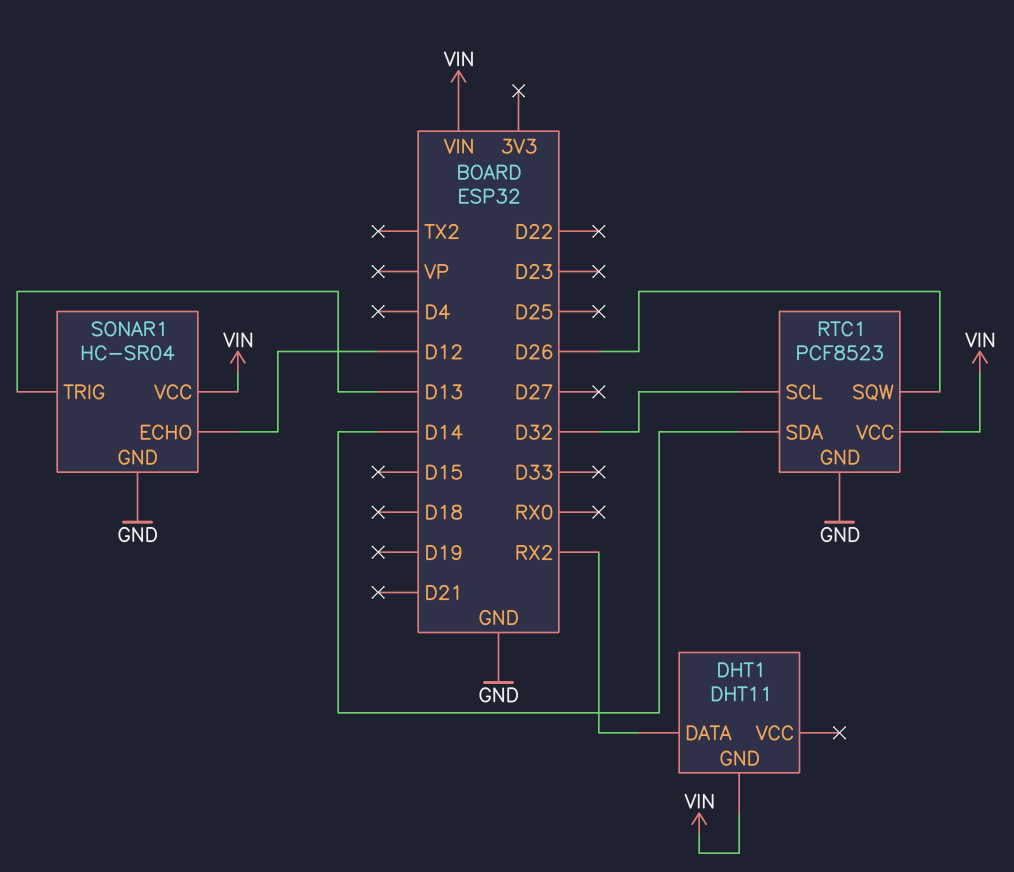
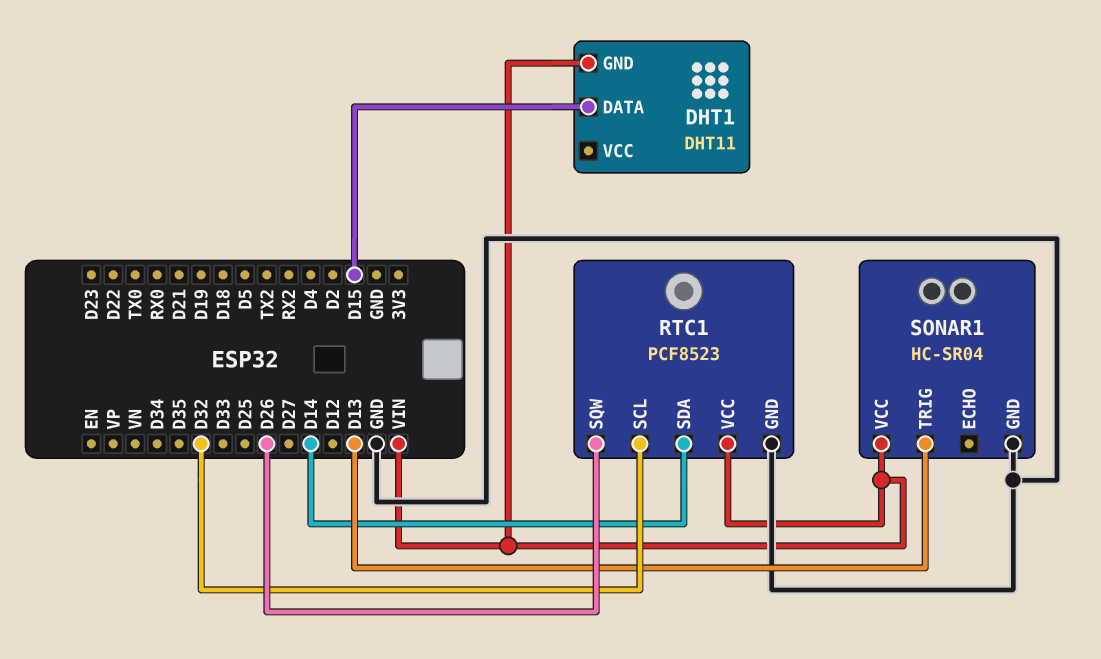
DHT1 pin DATA: RX2 -> D15
SONAR1 pin ECHO: D12 -> none

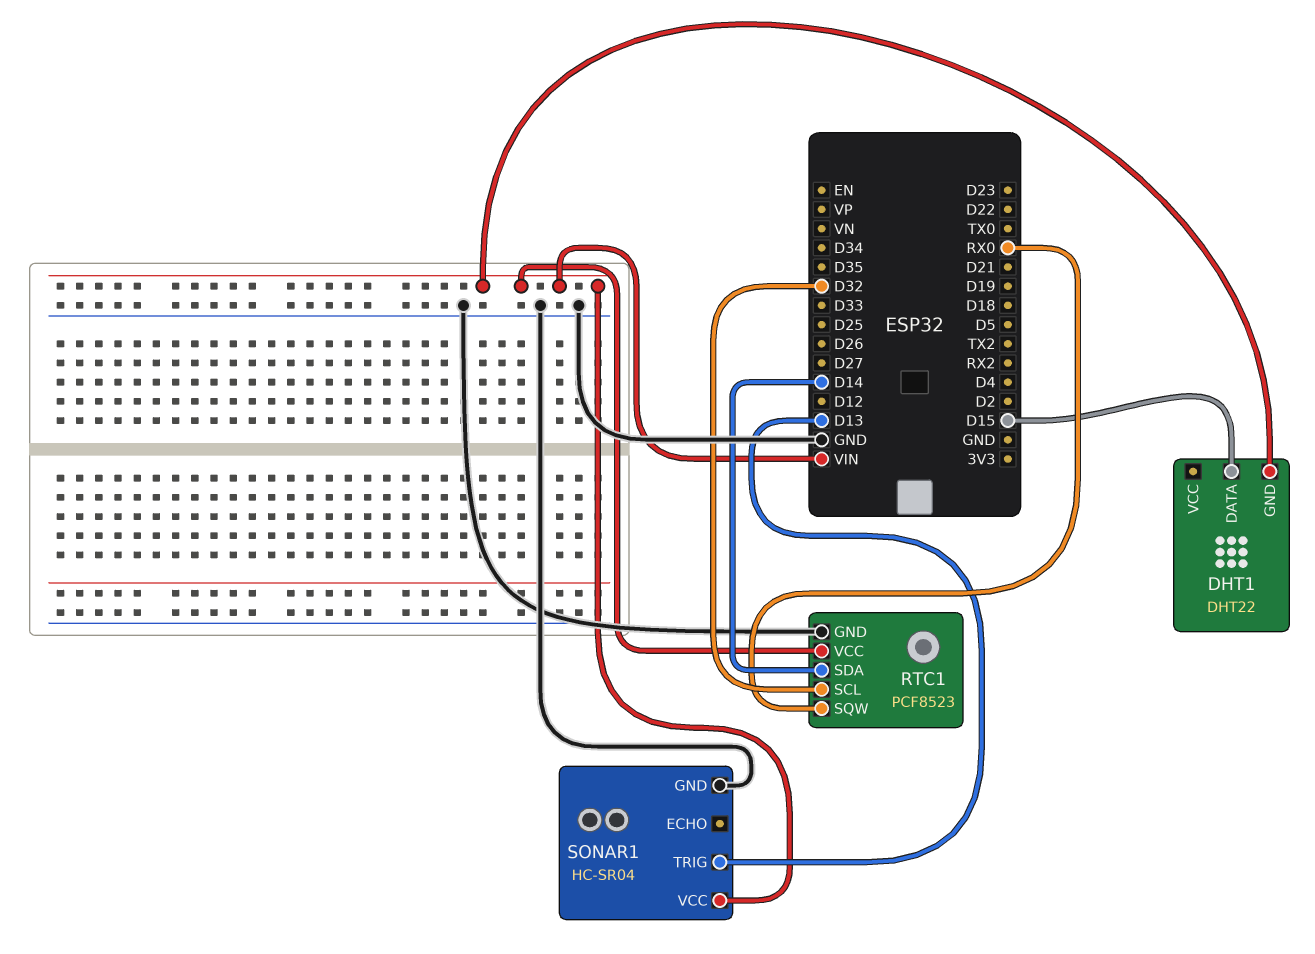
DHT1: DHT11 -> DHT22
RTC1 pin SQW: D26 -> RX0

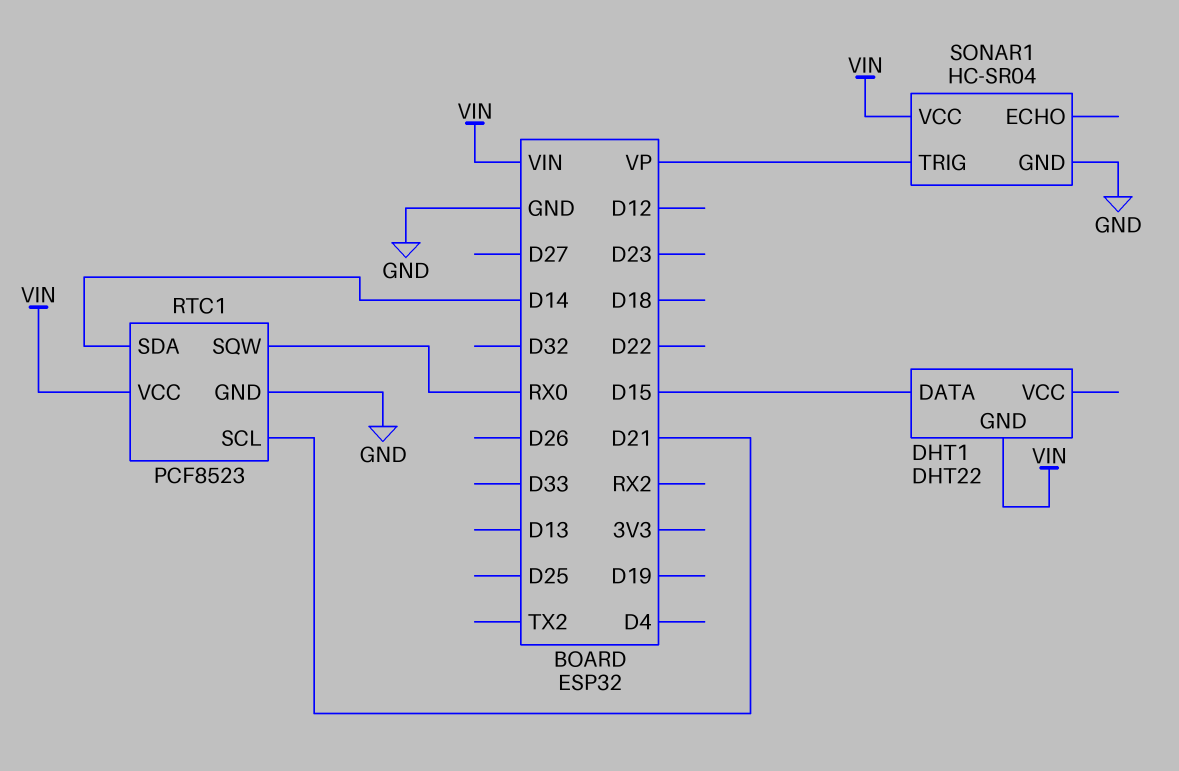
RTC1 pin SCL: D32 -> D21
SONAR1 pin TRIG: D13 -> VP

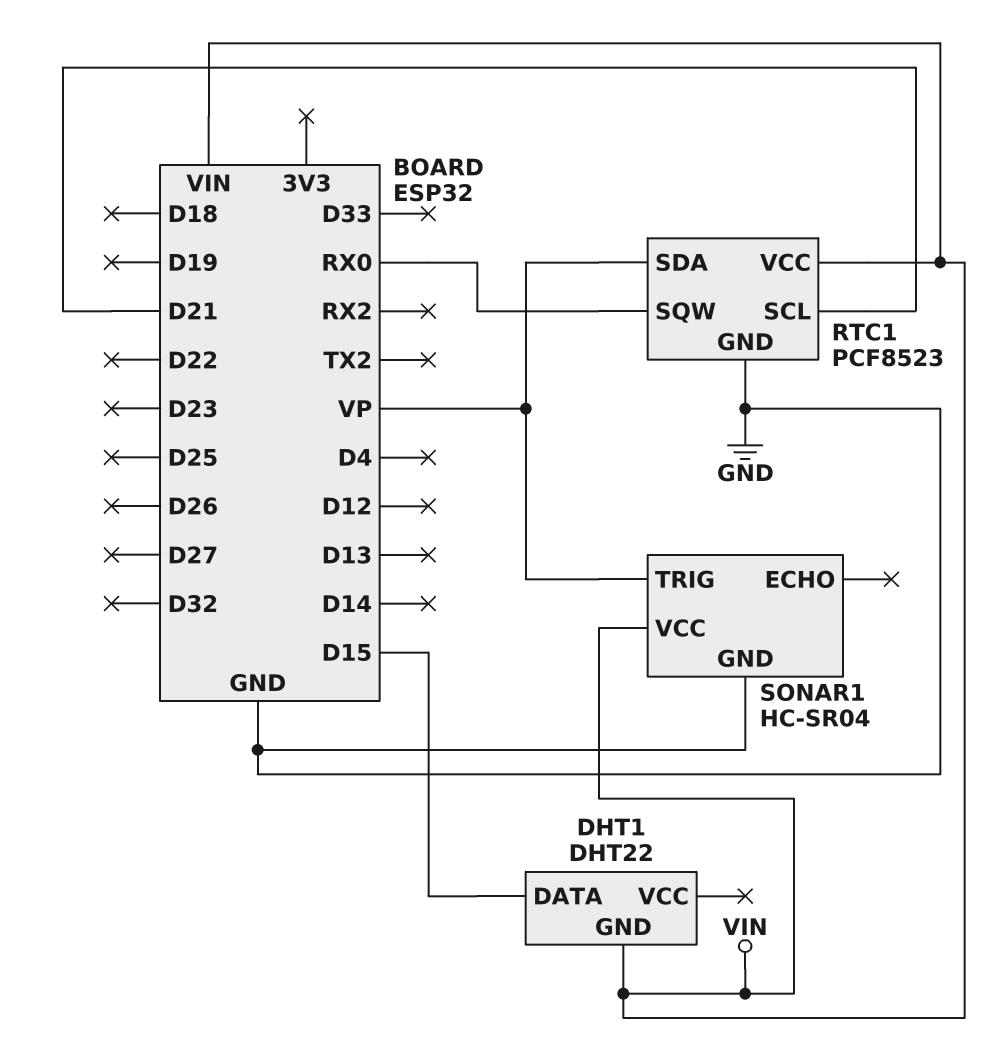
RTC1 pin SDA: D14 -> VP

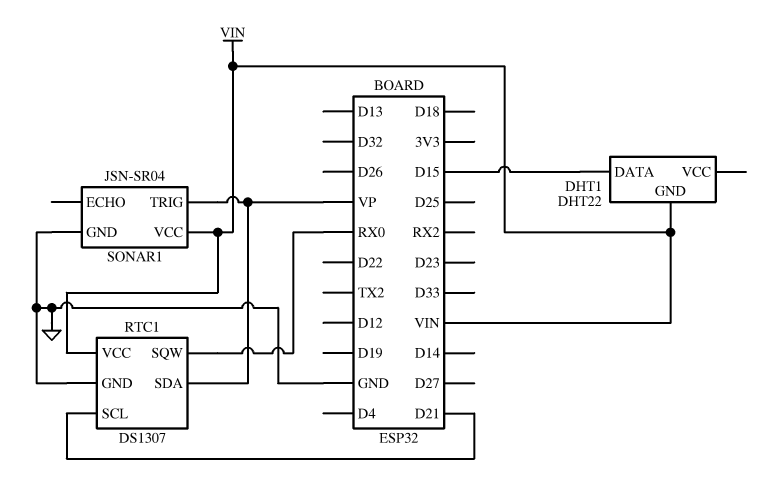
RTC1: PCF8523 -> DS1307
SONAR1: HC-SR04 -> JSN-SR04

